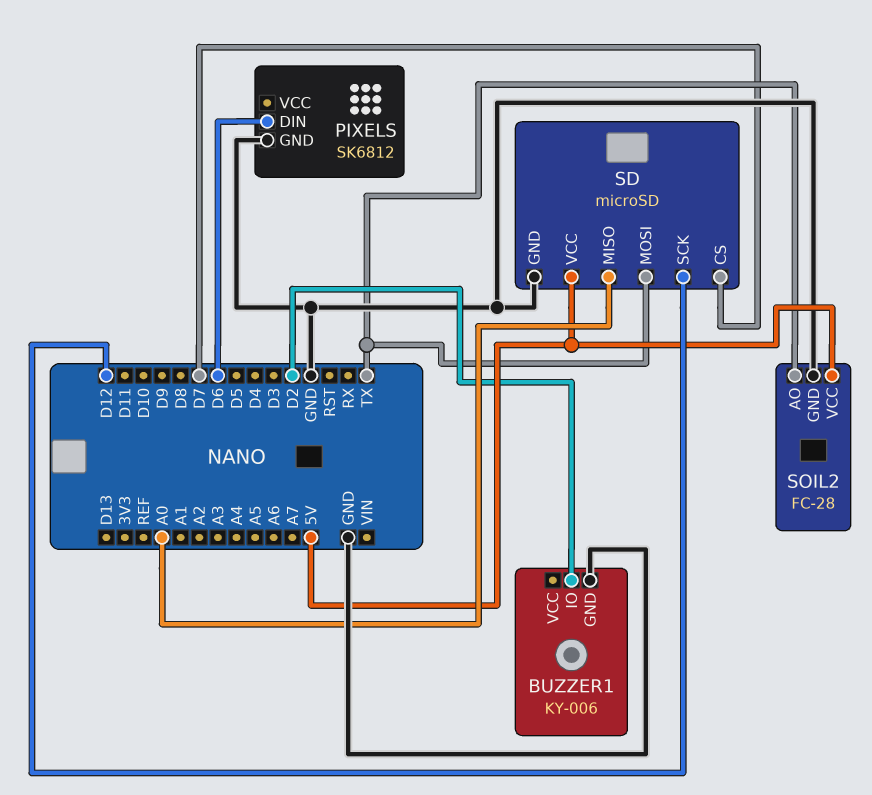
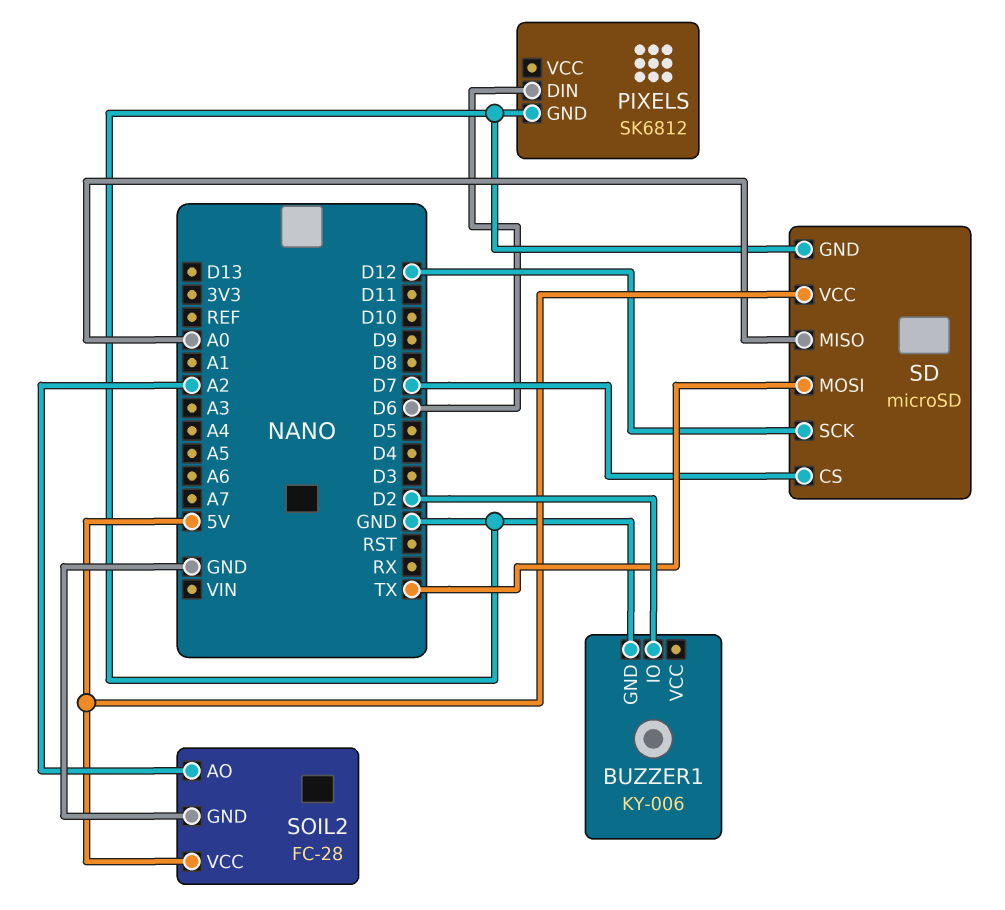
SOIL2 pin AO: TX -> A2

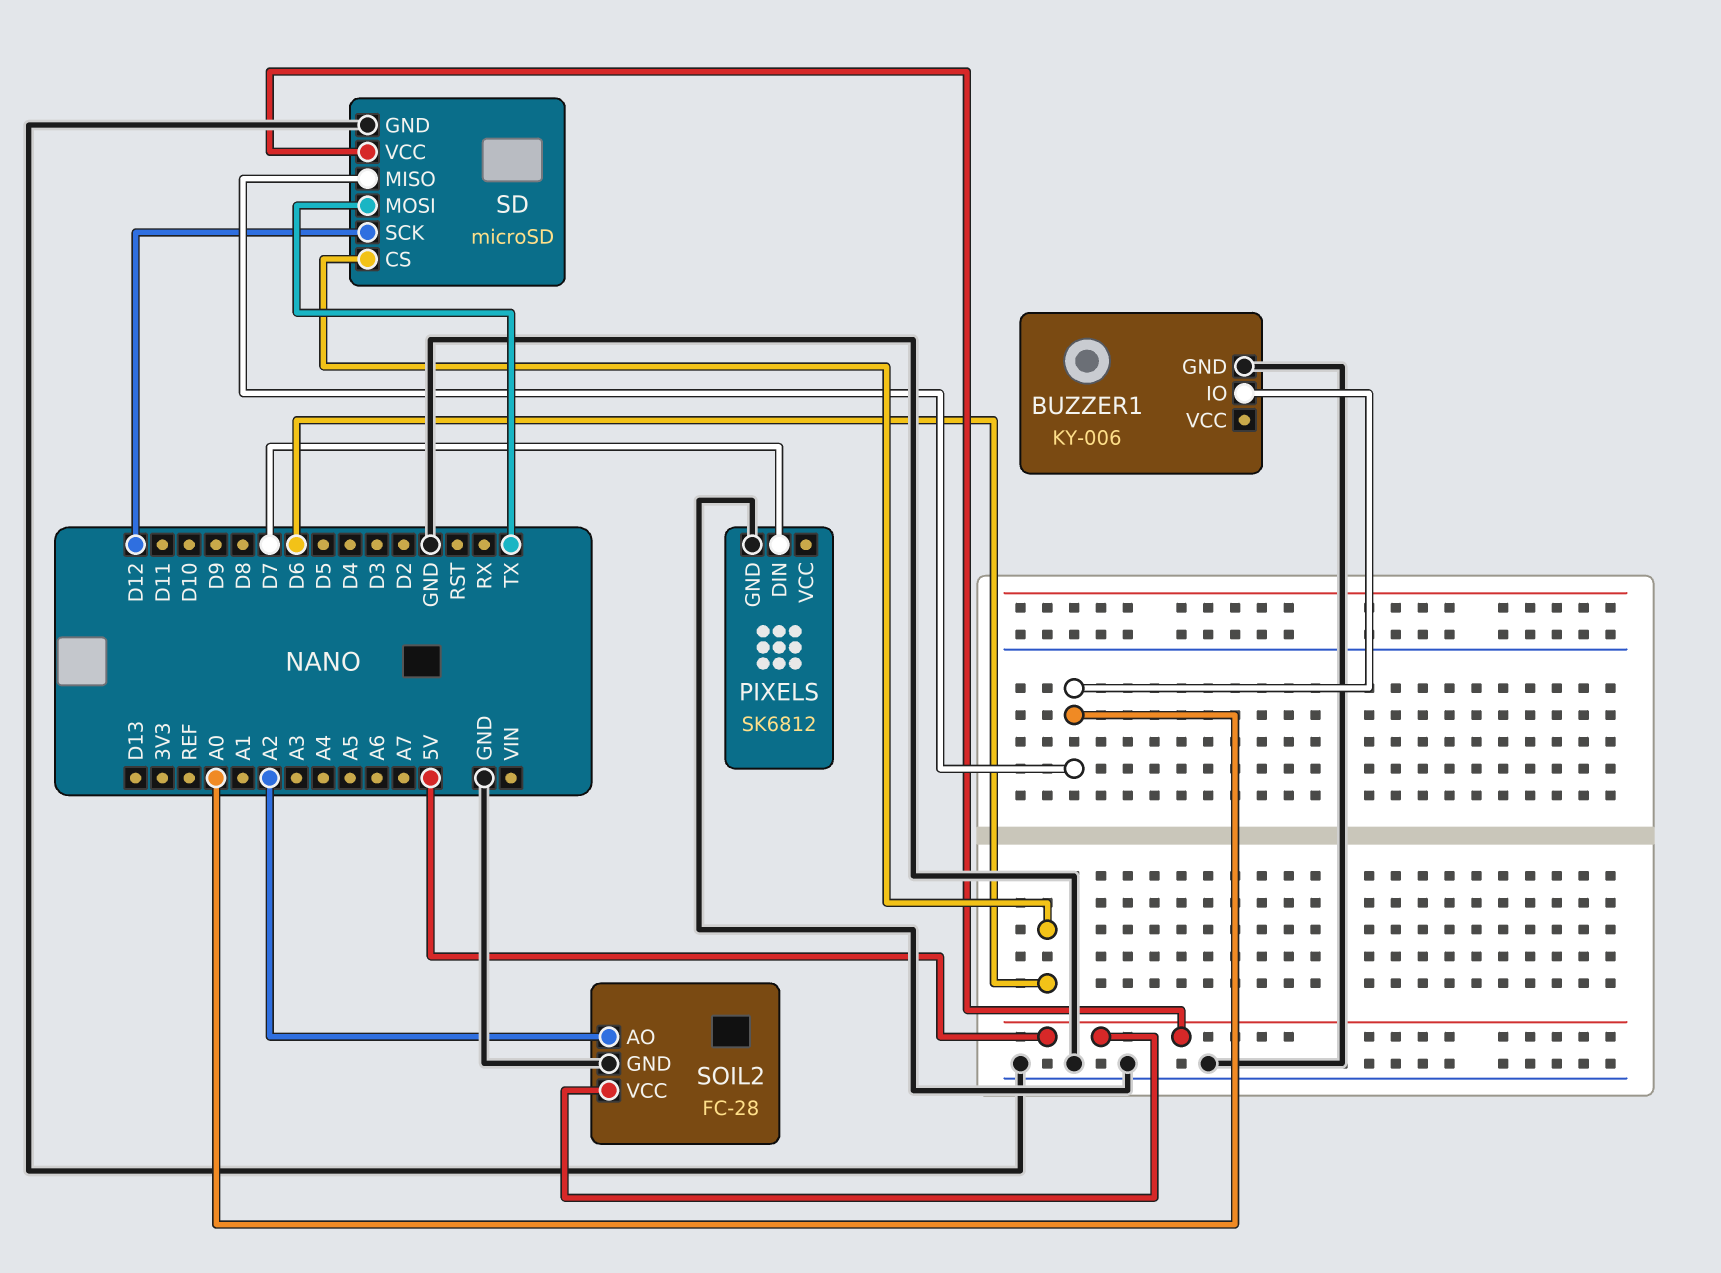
BUZZER1 pin IO: D2 -> A0
PIXELS pin DIN: D6 -> D7
SD pin CS: D7 -> D6

